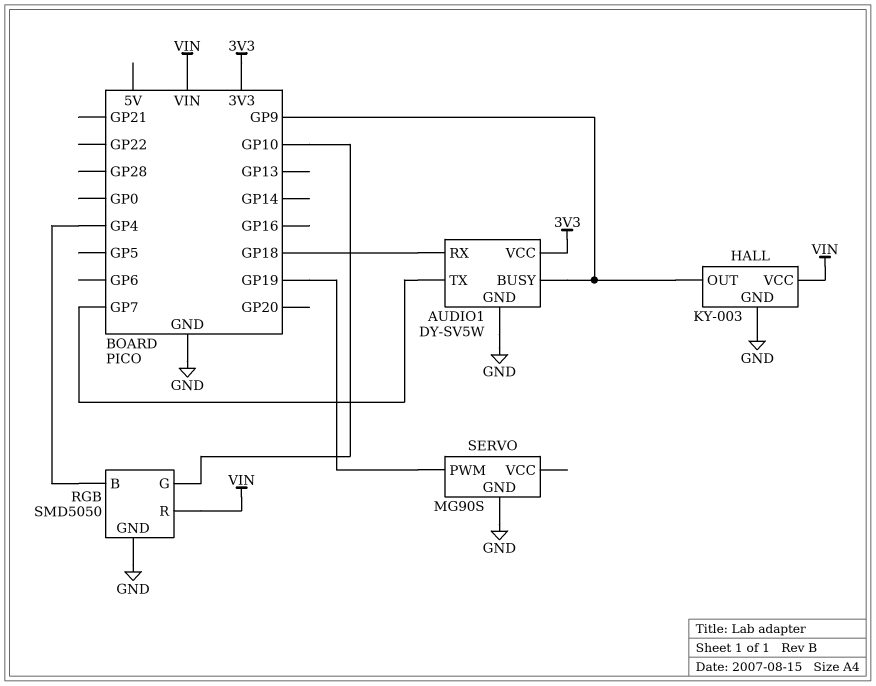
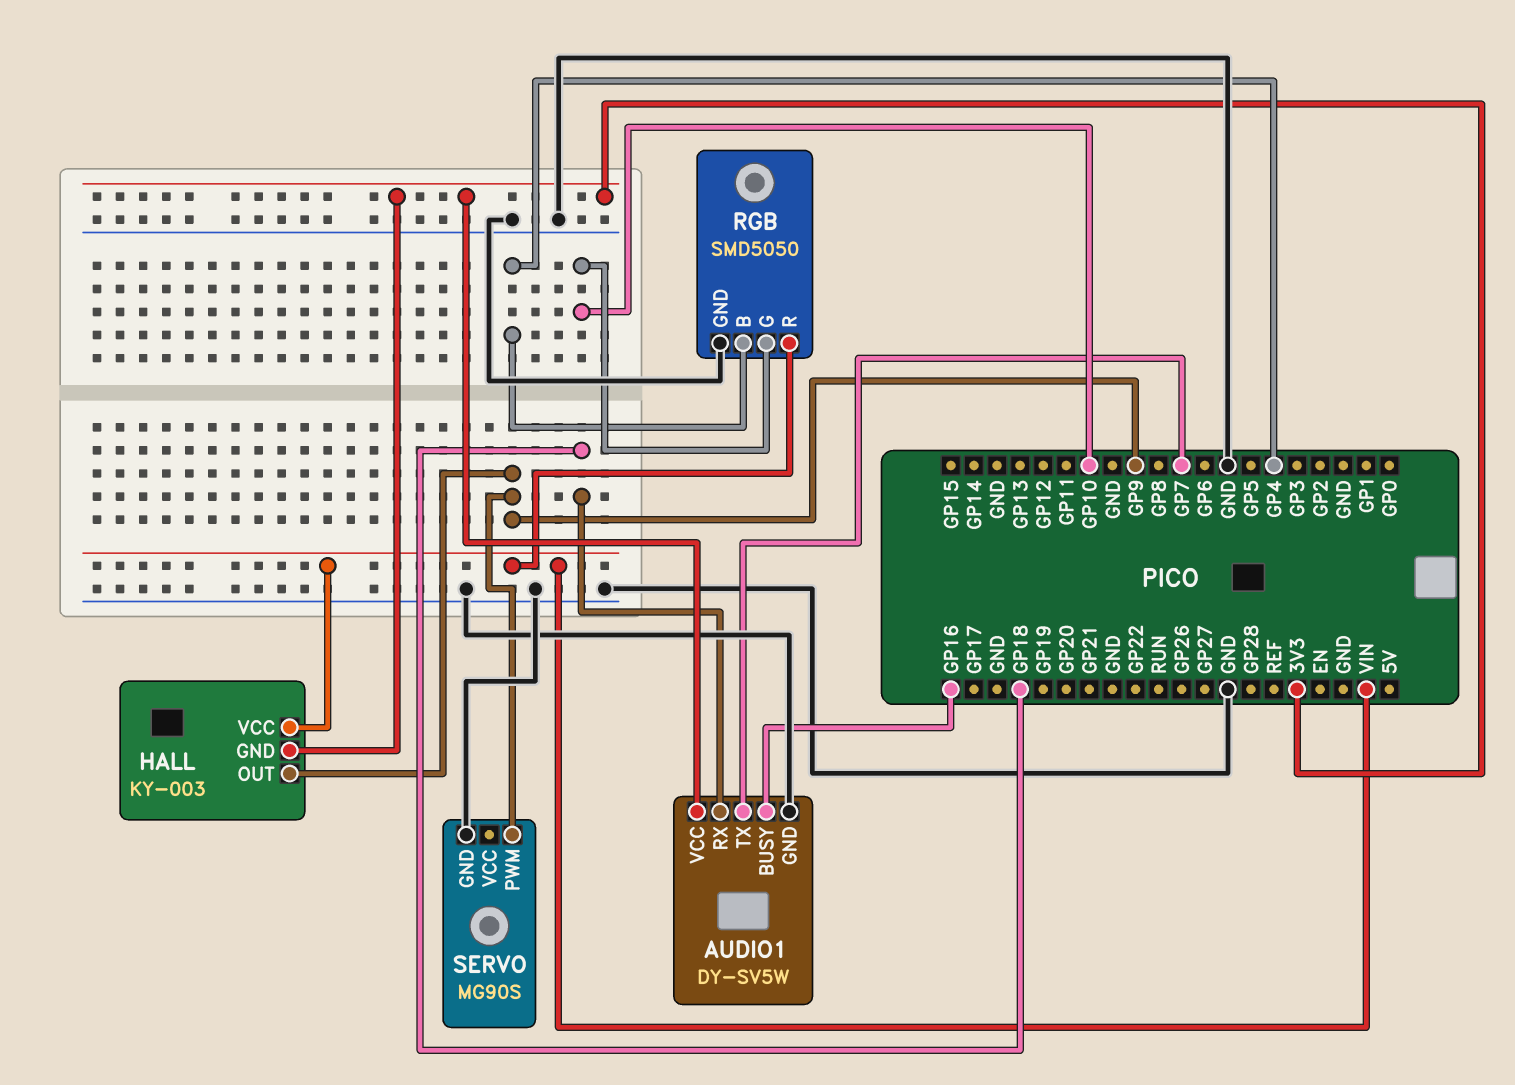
AUDIO1 pin BUSY: GP9 -> GP16
HALL pin GND: GND -> 3V3
SERVO pin PWM: GP19 -> GP9

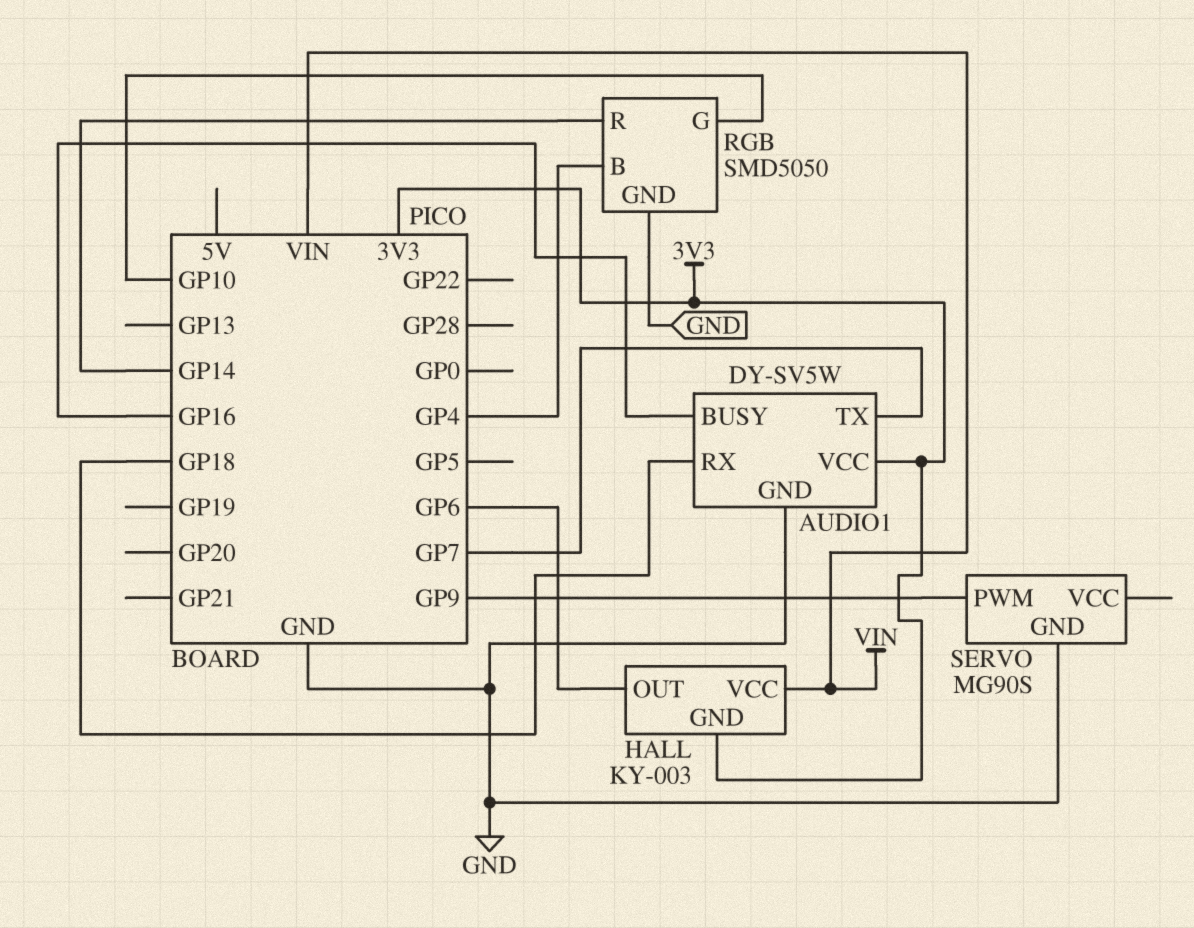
HALL pin OUT: GP9 -> GP6
RGB pin R: VIN -> GP14

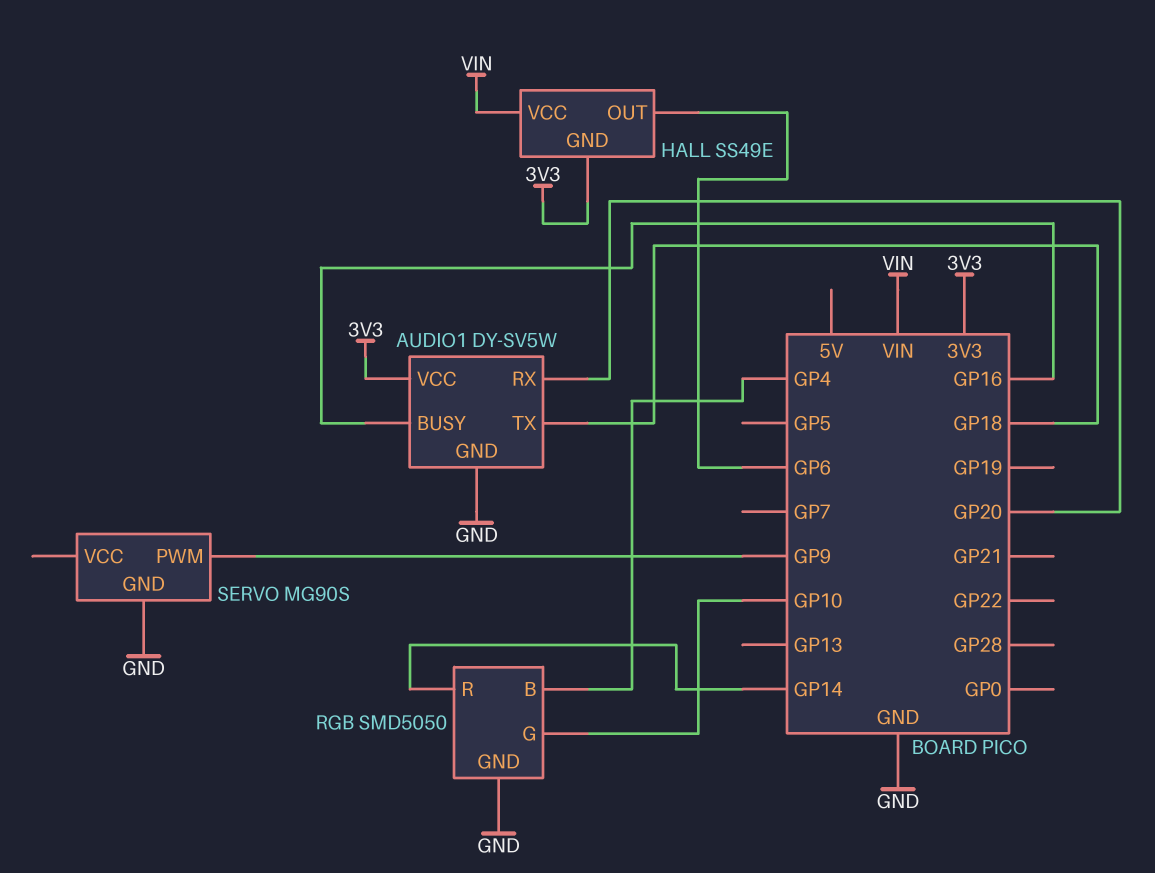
AUDIO1 pin RX: GP18 -> GP20
AUDIO1 pin TX: GP7 -> GP18
HALL: KY-003 -> SS49E

